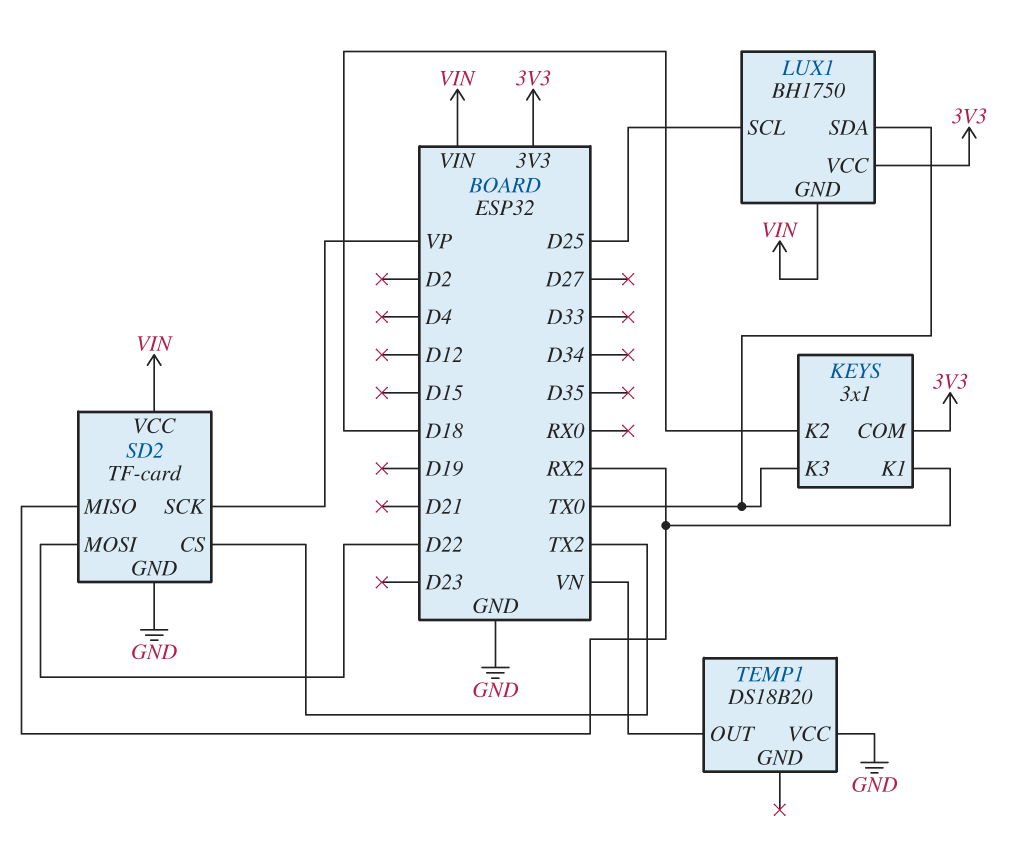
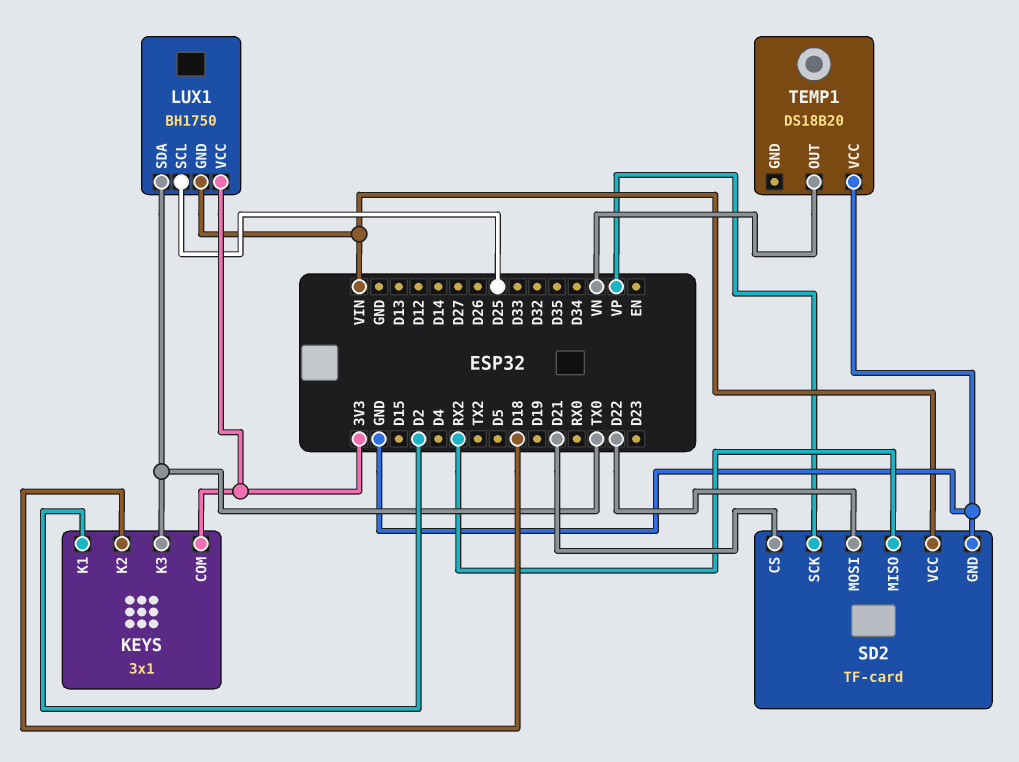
KEYS pin K1: RX2 -> D2
SD2 pin CS: TX2 -> D21

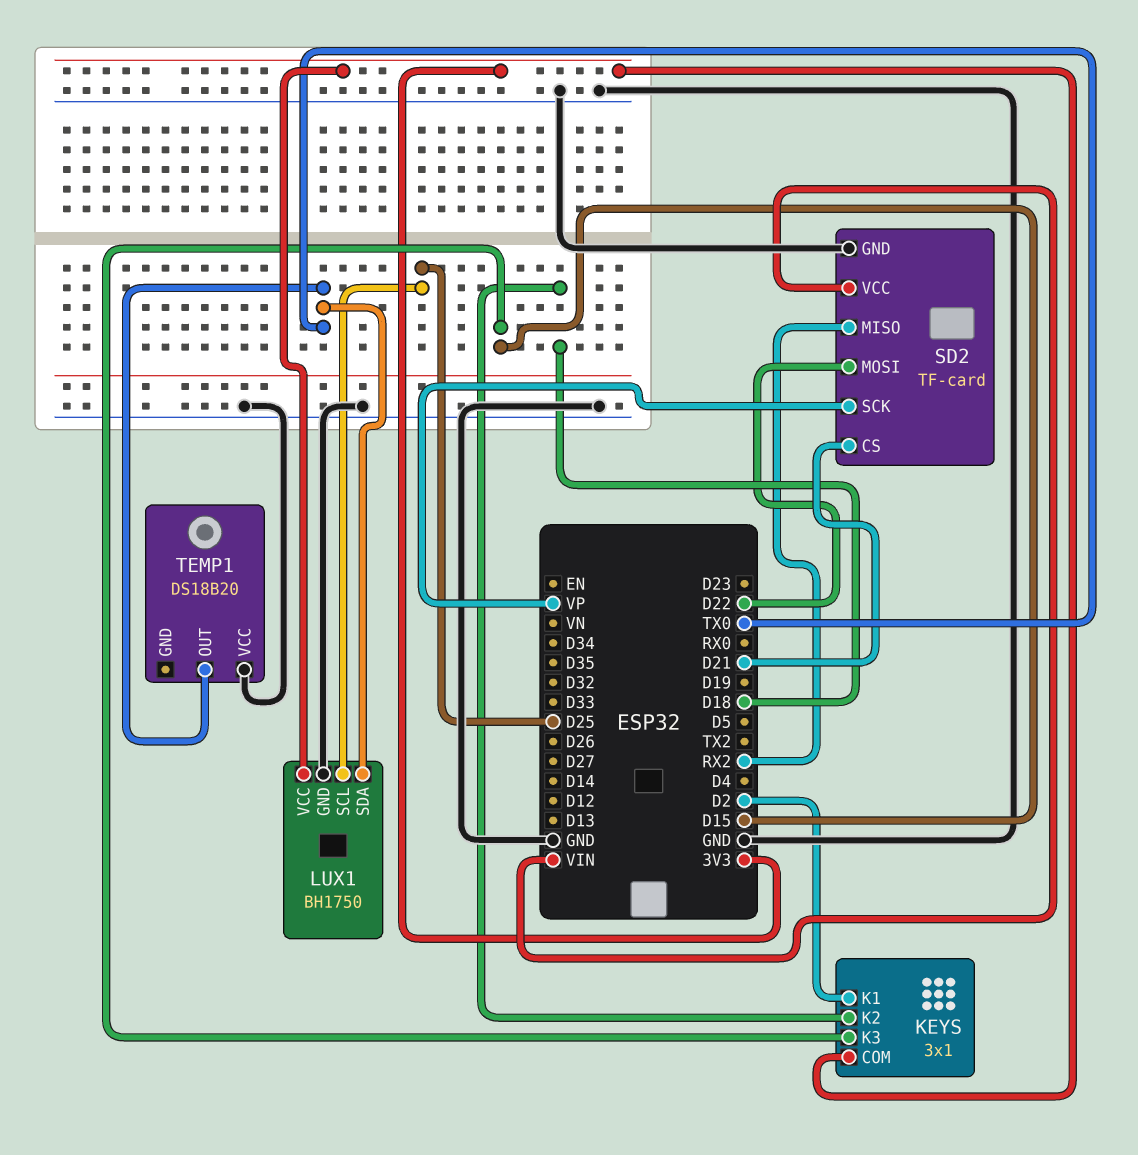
KEYS pin K3: TX0 -> D15
LUX1 pin GND: VIN -> GND
TEMP1 pin OUT: VN -> TX0

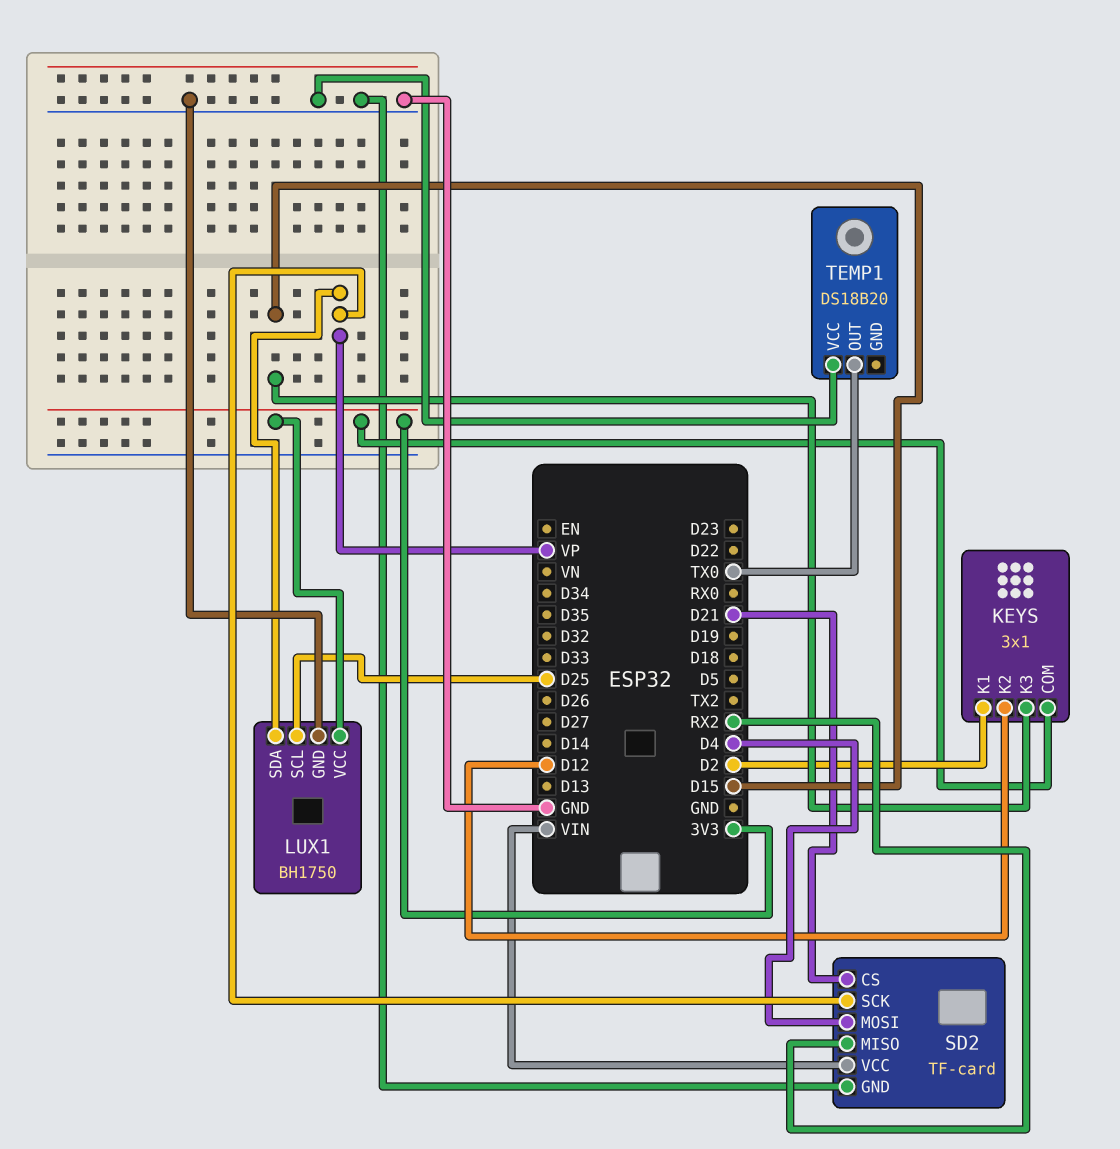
KEYS pin K2: D18 -> D12
LUX1 pin SDA: TX0 -> VP
SD2 pin MOSI: D22 -> D4

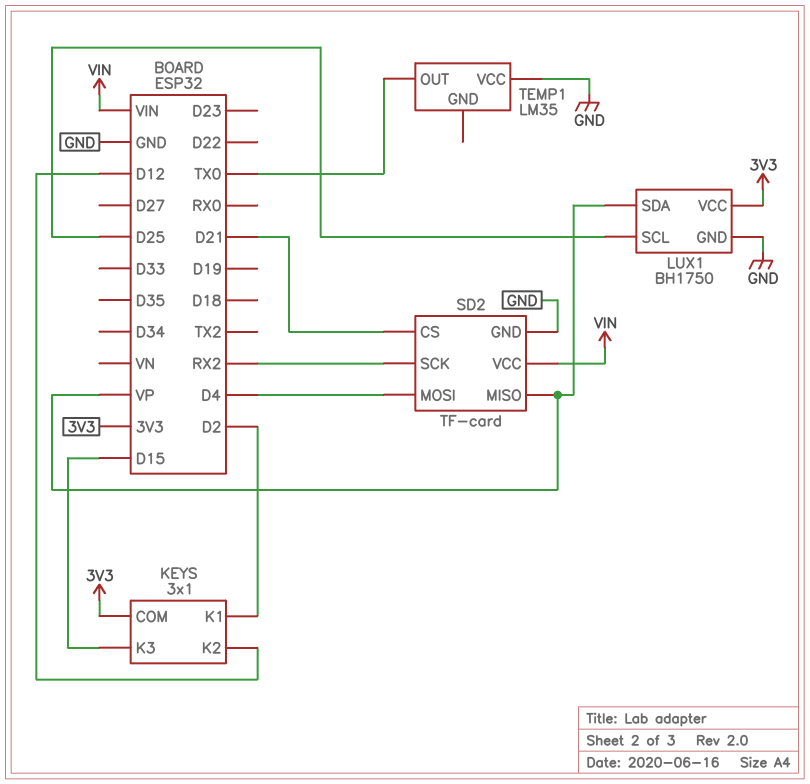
SD2 pin MISO: RX2 -> VP
SD2 pin SCK: VP -> RX2
TEMP1: DS18B20 -> LM35

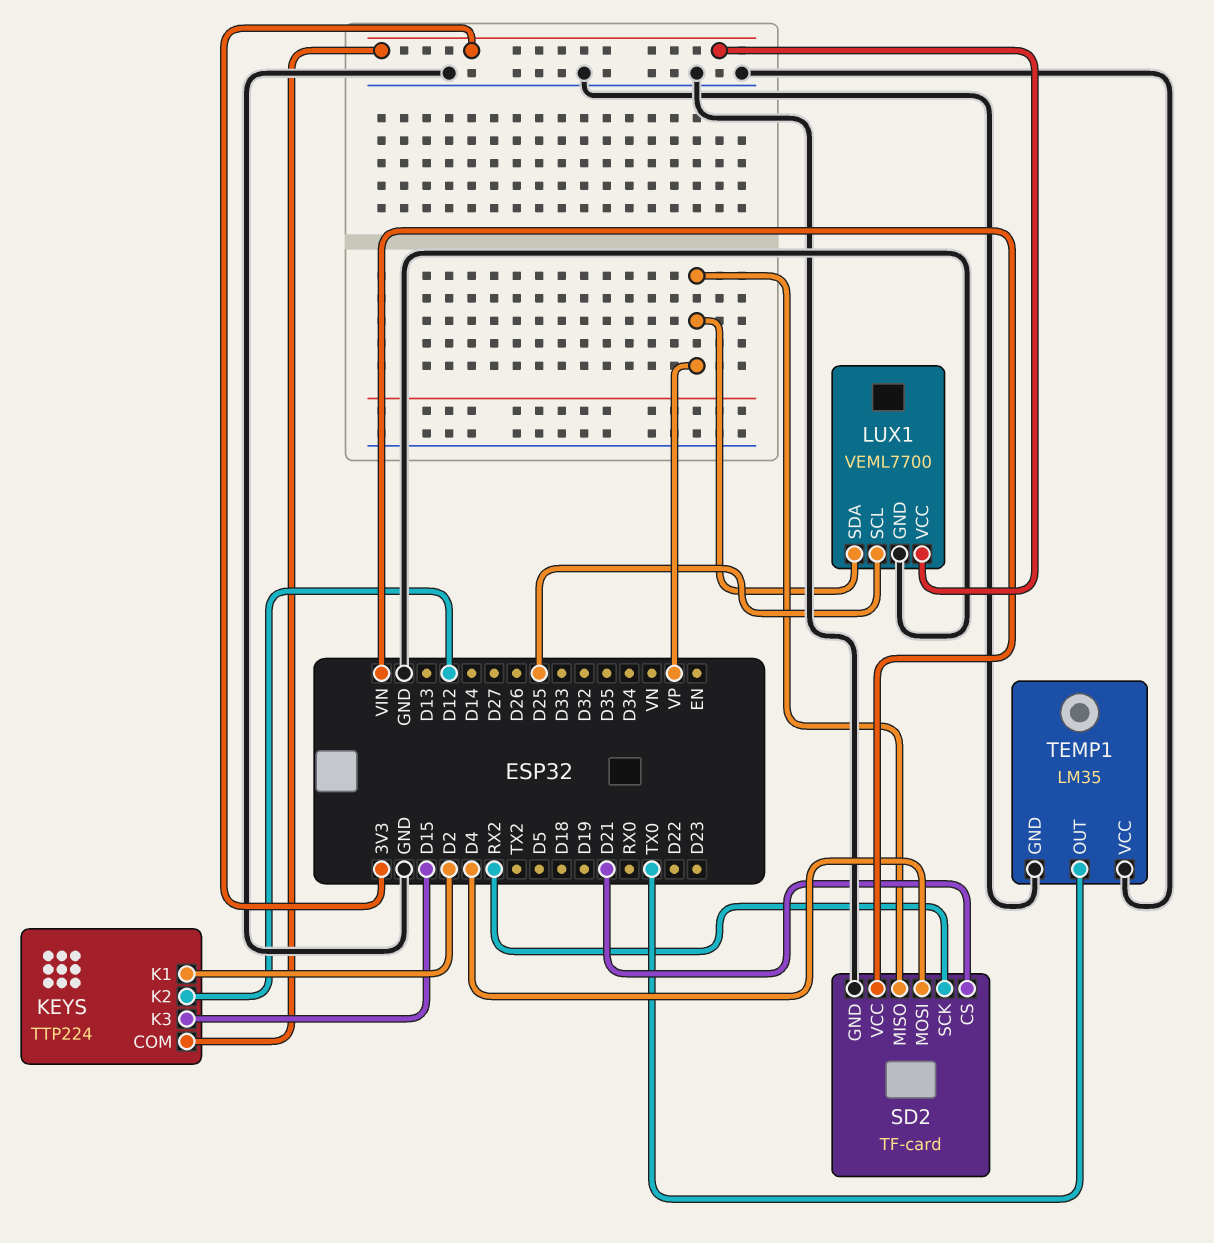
KEYS: 3x1 -> TTP224
LUX1: BH1750 -> VEML7700
TEMP1 pin GND: none -> GND

